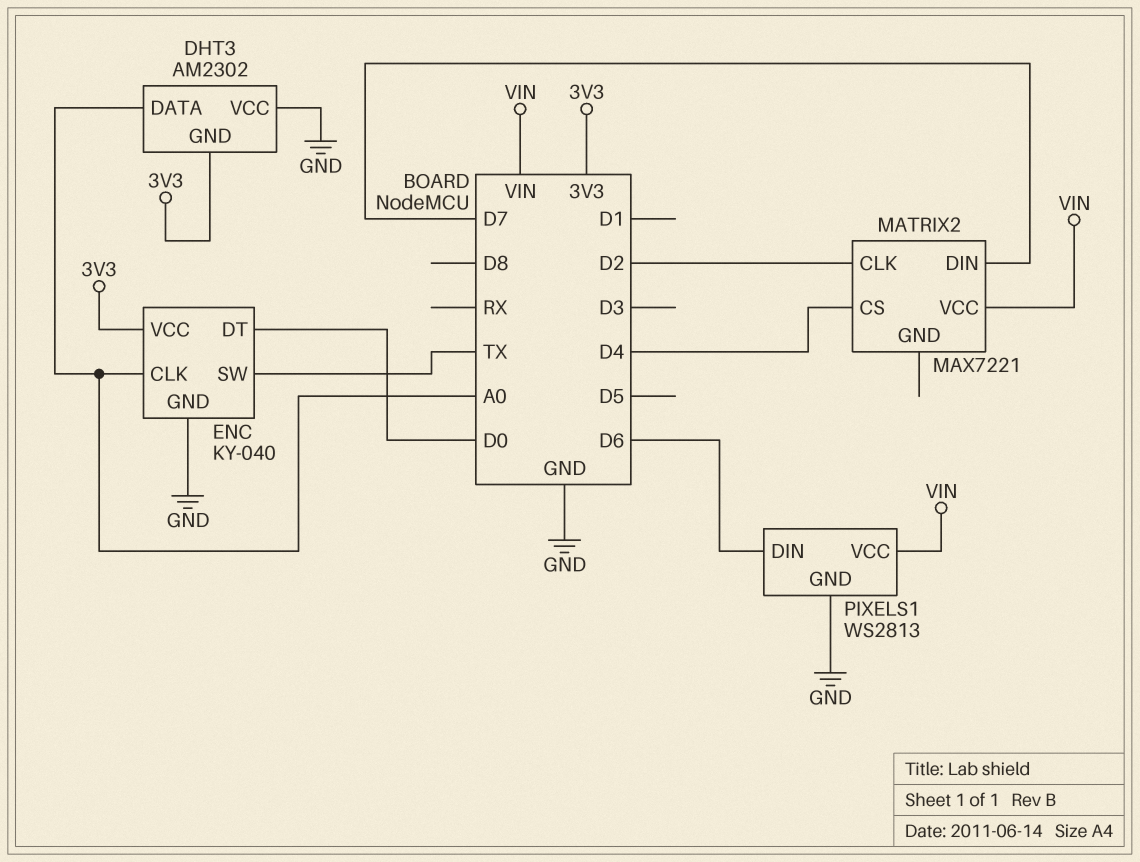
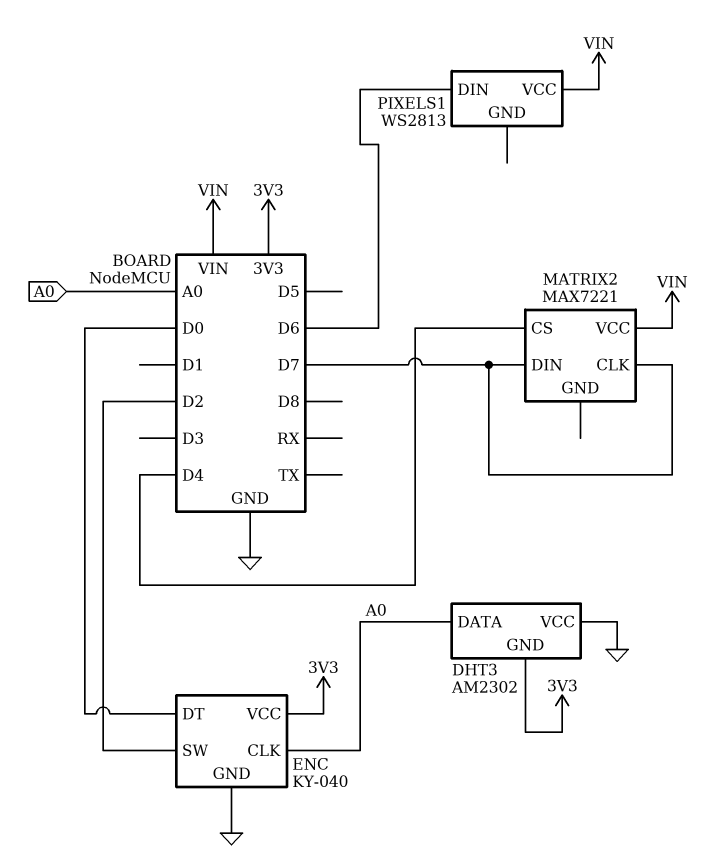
ENC pin SW: TX -> D2
MATRIX2 pin CLK: D2 -> D7
PIXELS1 pin GND: GND -> none

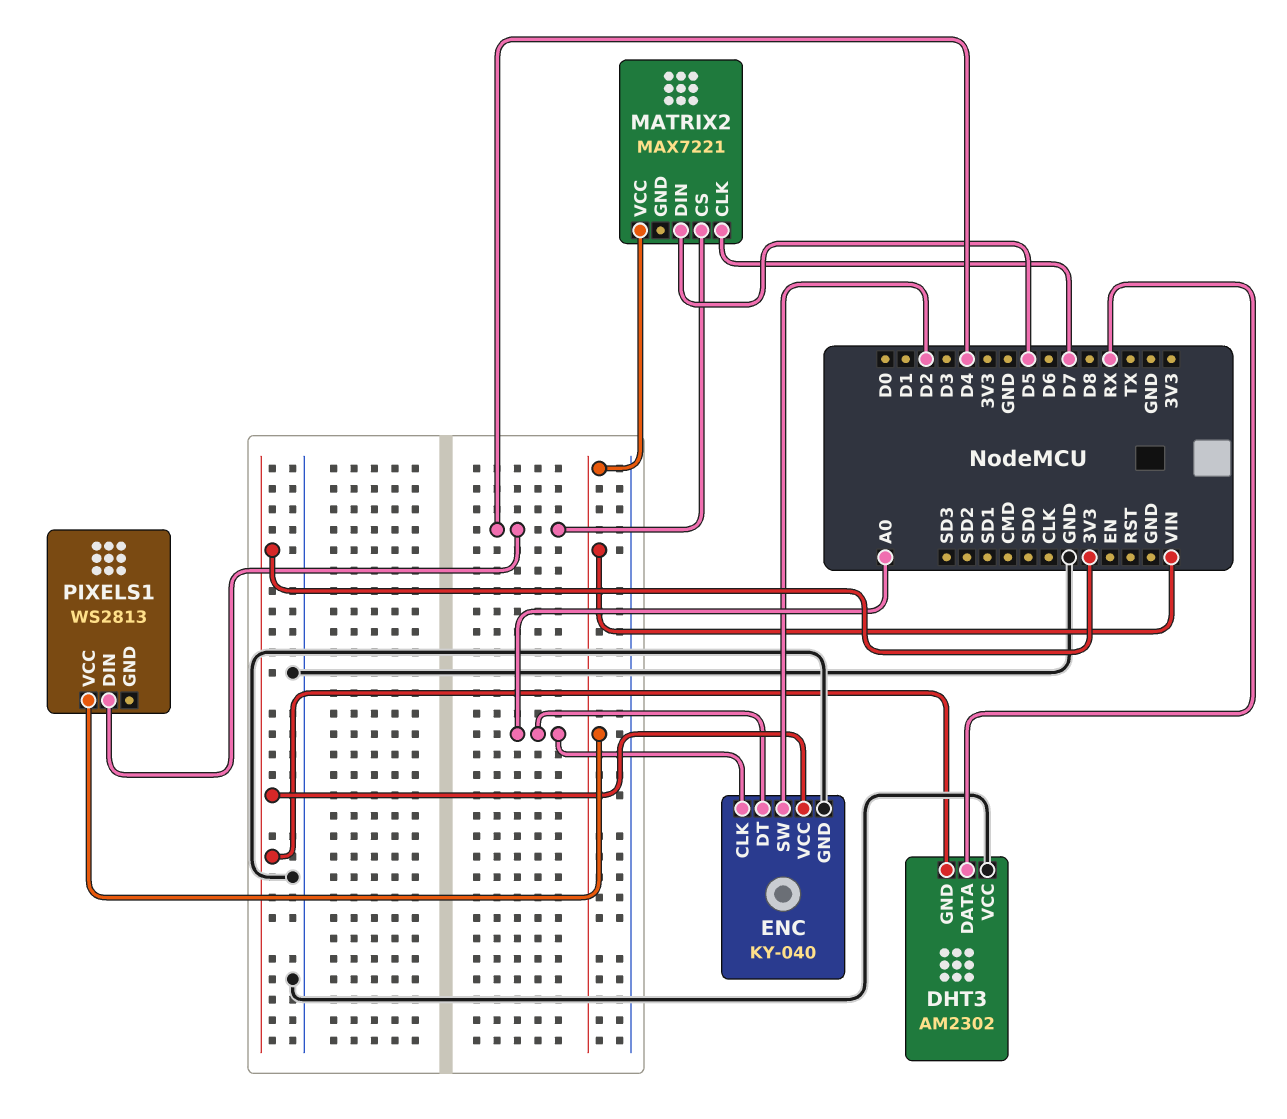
DHT3 pin DATA: A0 -> RX
ENC pin DT: D0 -> A0
MATRIX2 pin DIN: D7 -> D5
PIXELS1 pin DIN: D6 -> D4

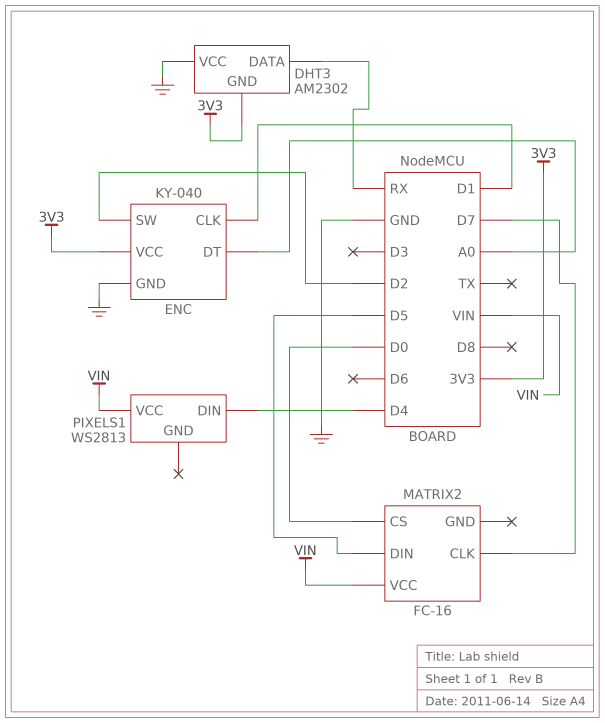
ENC pin CLK: A0 -> D1
MATRIX2: MAX7221 -> FC-16
MATRIX2 pin CS: D4 -> D0

